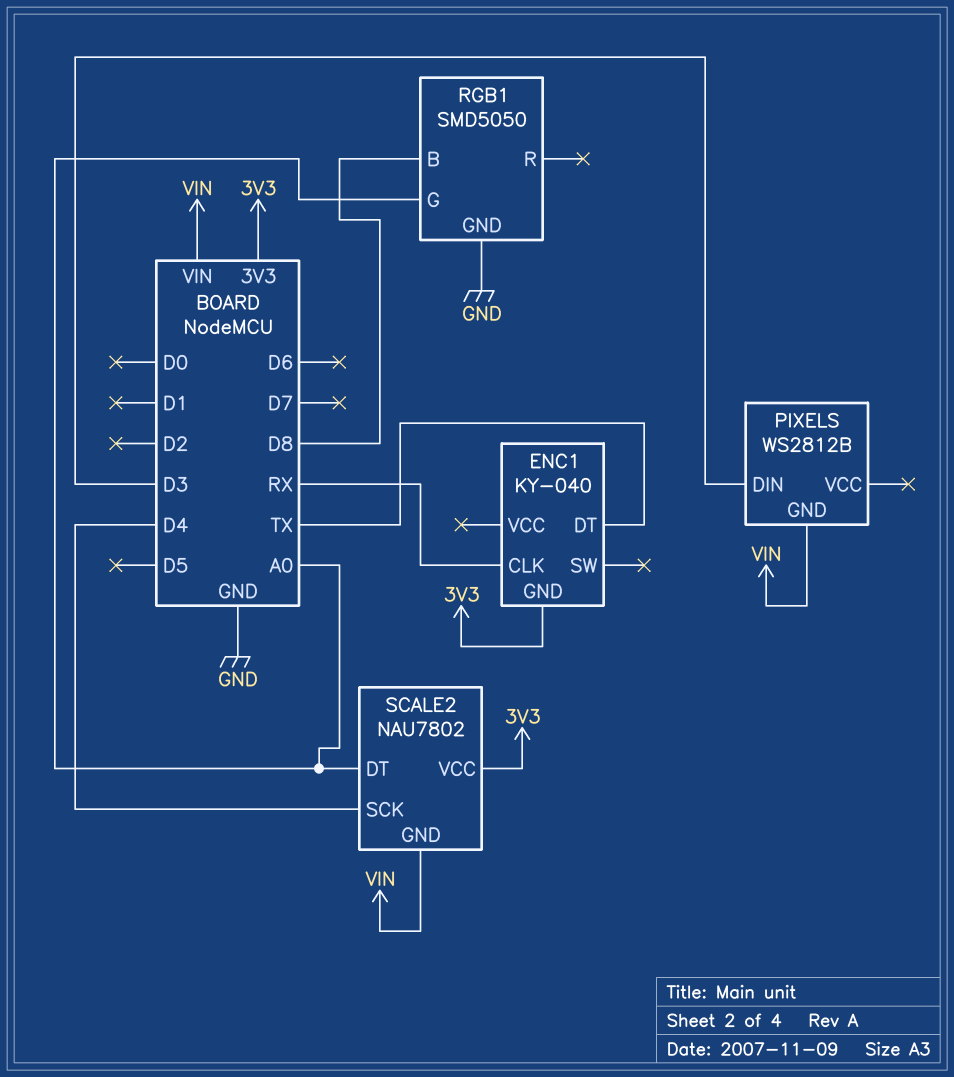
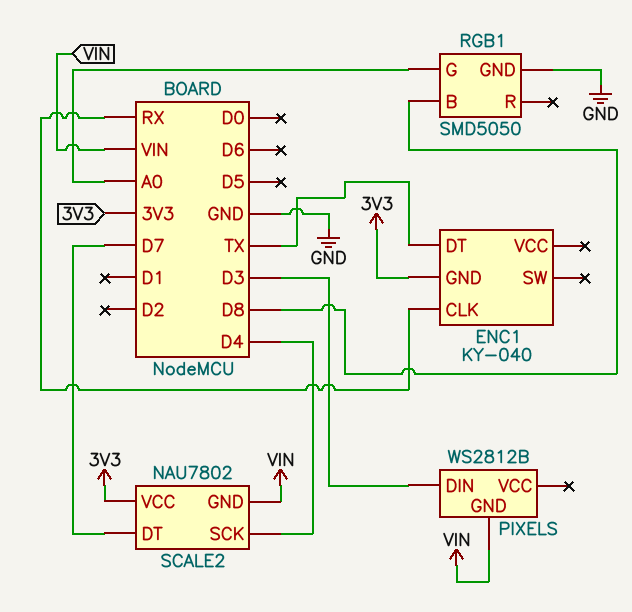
SCALE2 pin DT: A0 -> D7

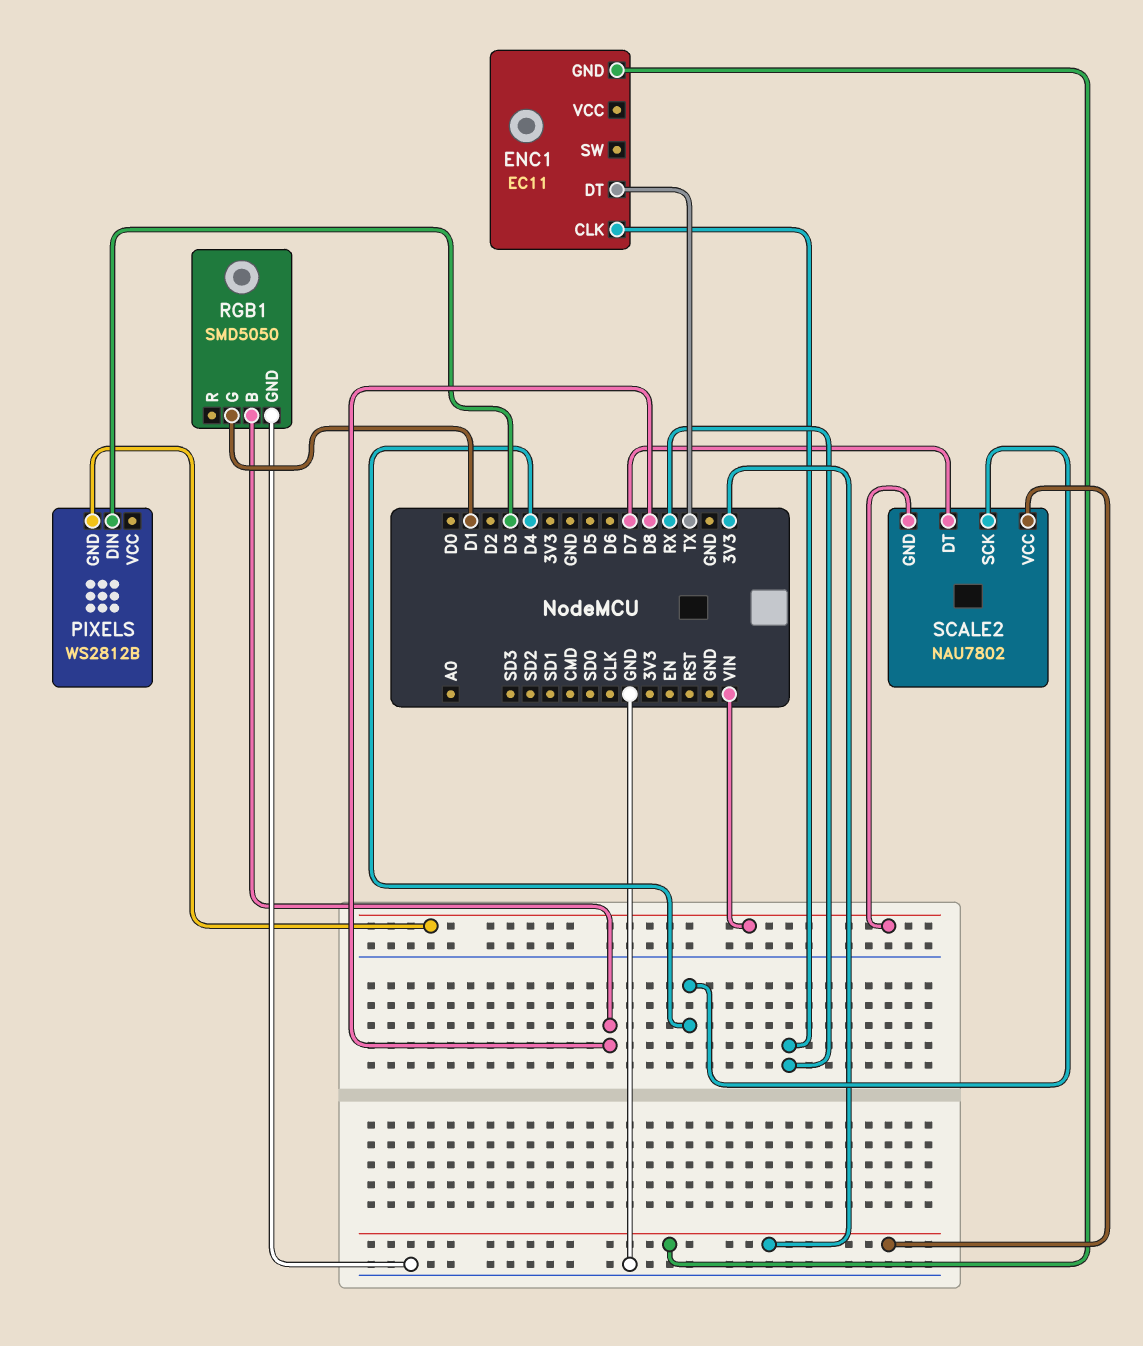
ENC1: KY-040 -> EC11
RGB1 pin G: A0 -> D1

